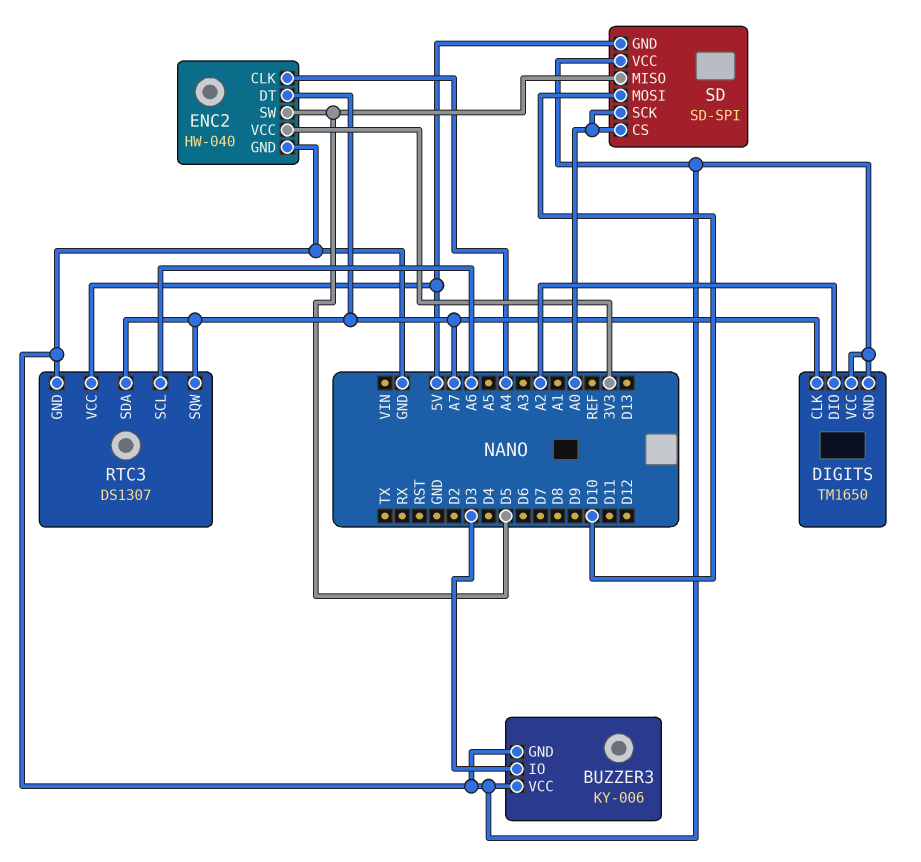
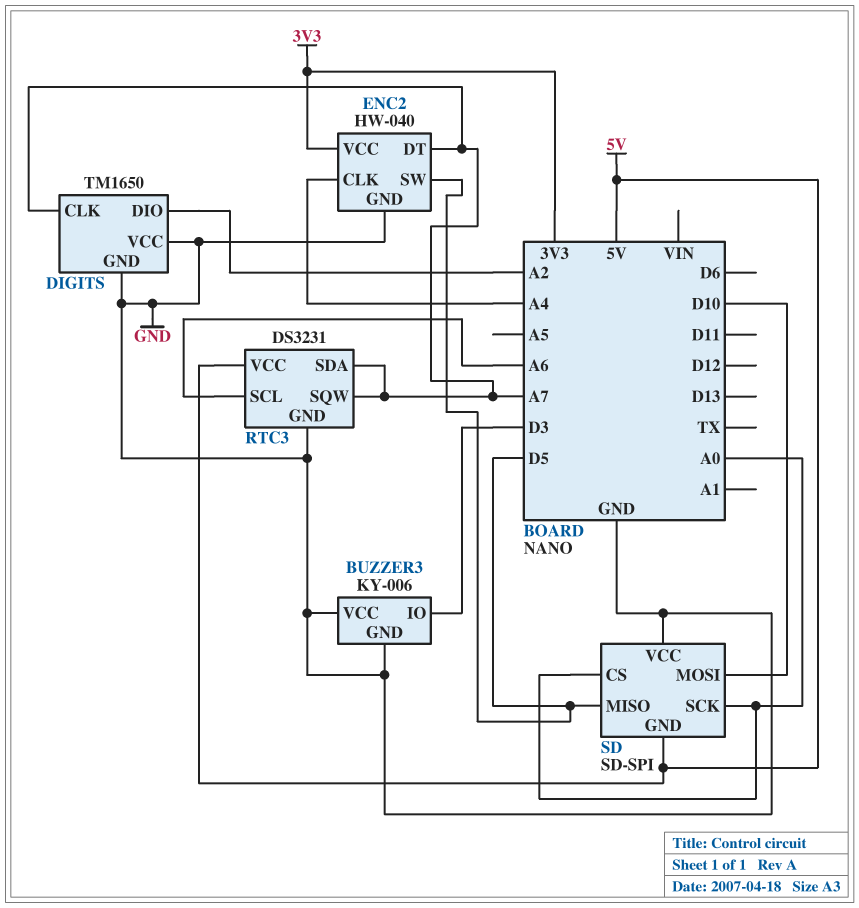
RTC3: DS1307 -> DS3231

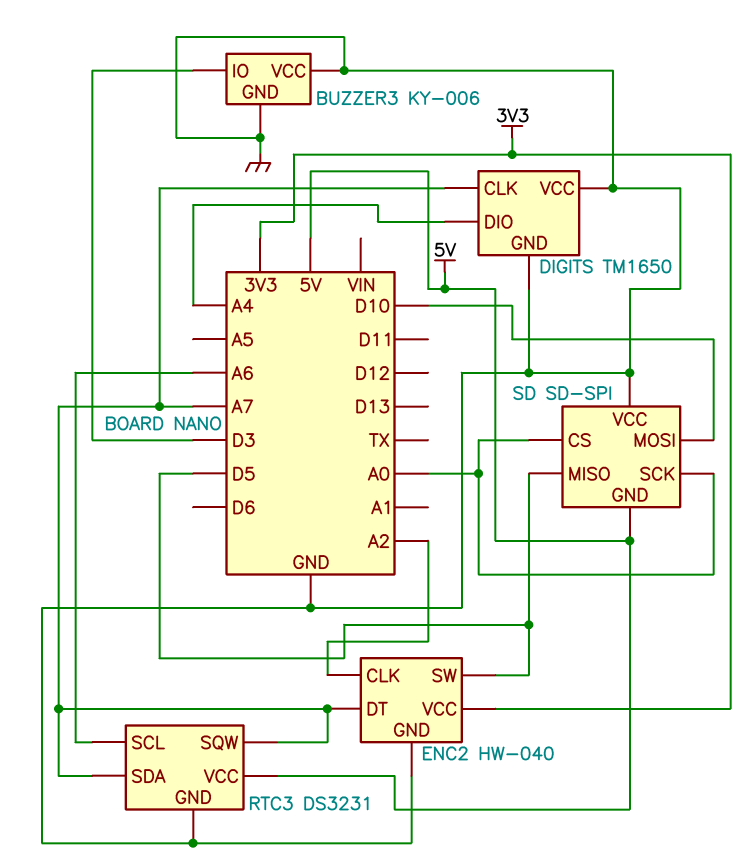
DIGITS pin DIO: A2 -> A4
ENC2 pin CLK: A4 -> A2

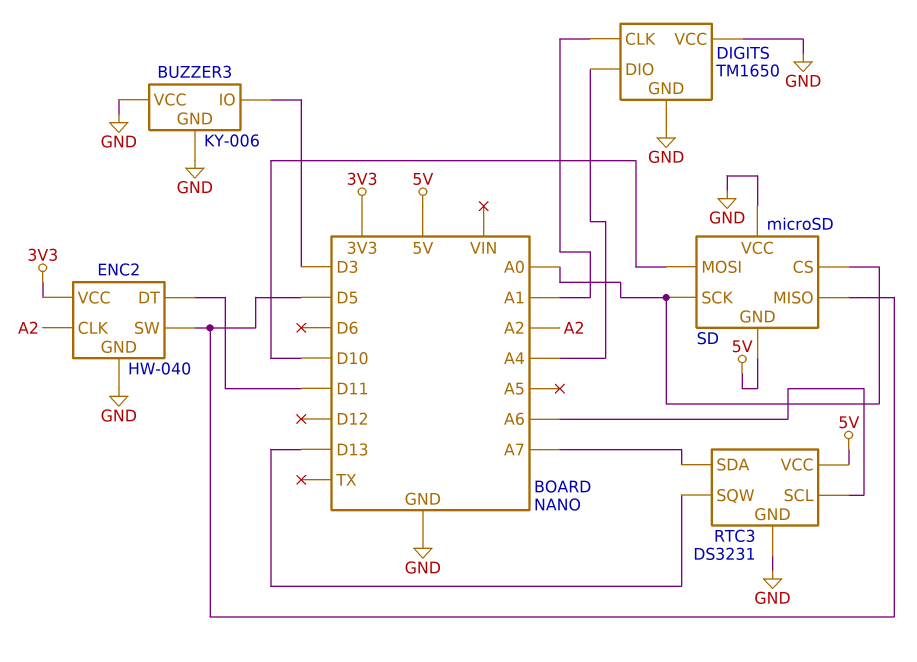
DIGITS pin CLK: A7 -> A1
ENC2 pin DT: A7 -> D11
RTC3 pin SQW: A7 -> D13
SD: SD-SPI -> microSD

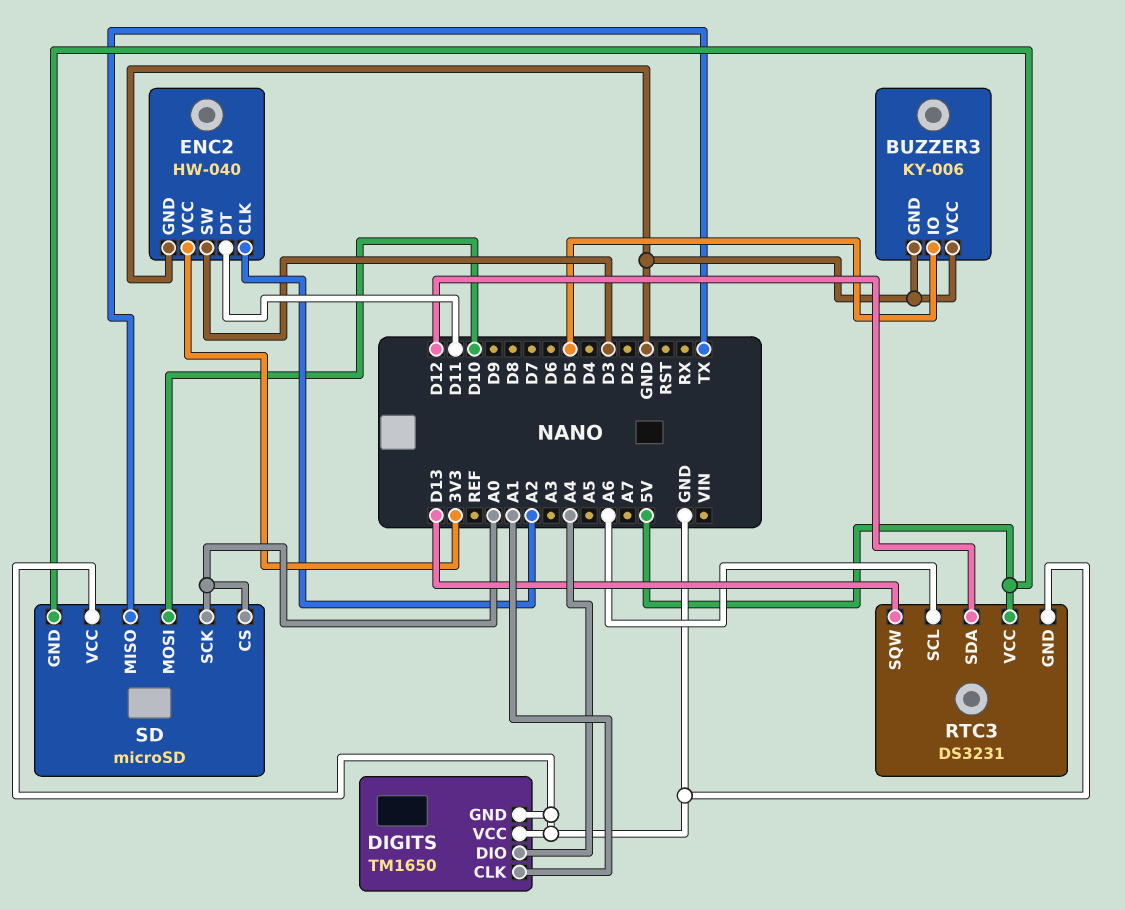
BUZZER3 pin IO: D3 -> D5
ENC2 pin SW: D5 -> D3
RTC3 pin SDA: A7 -> D12
SD pin MISO: D5 -> TX

